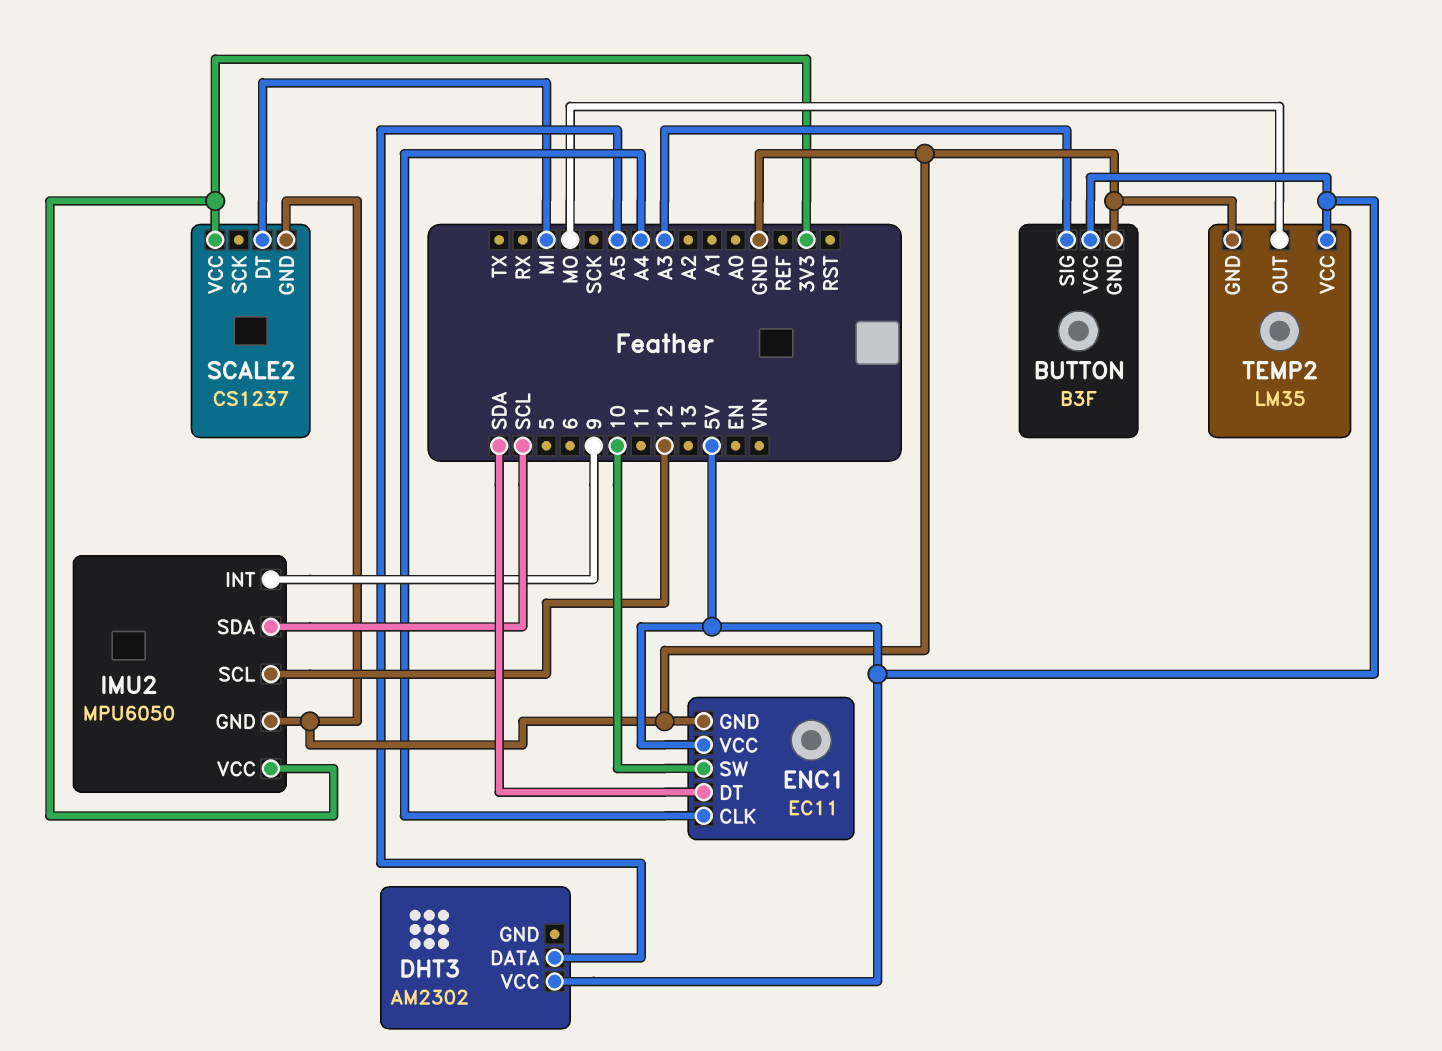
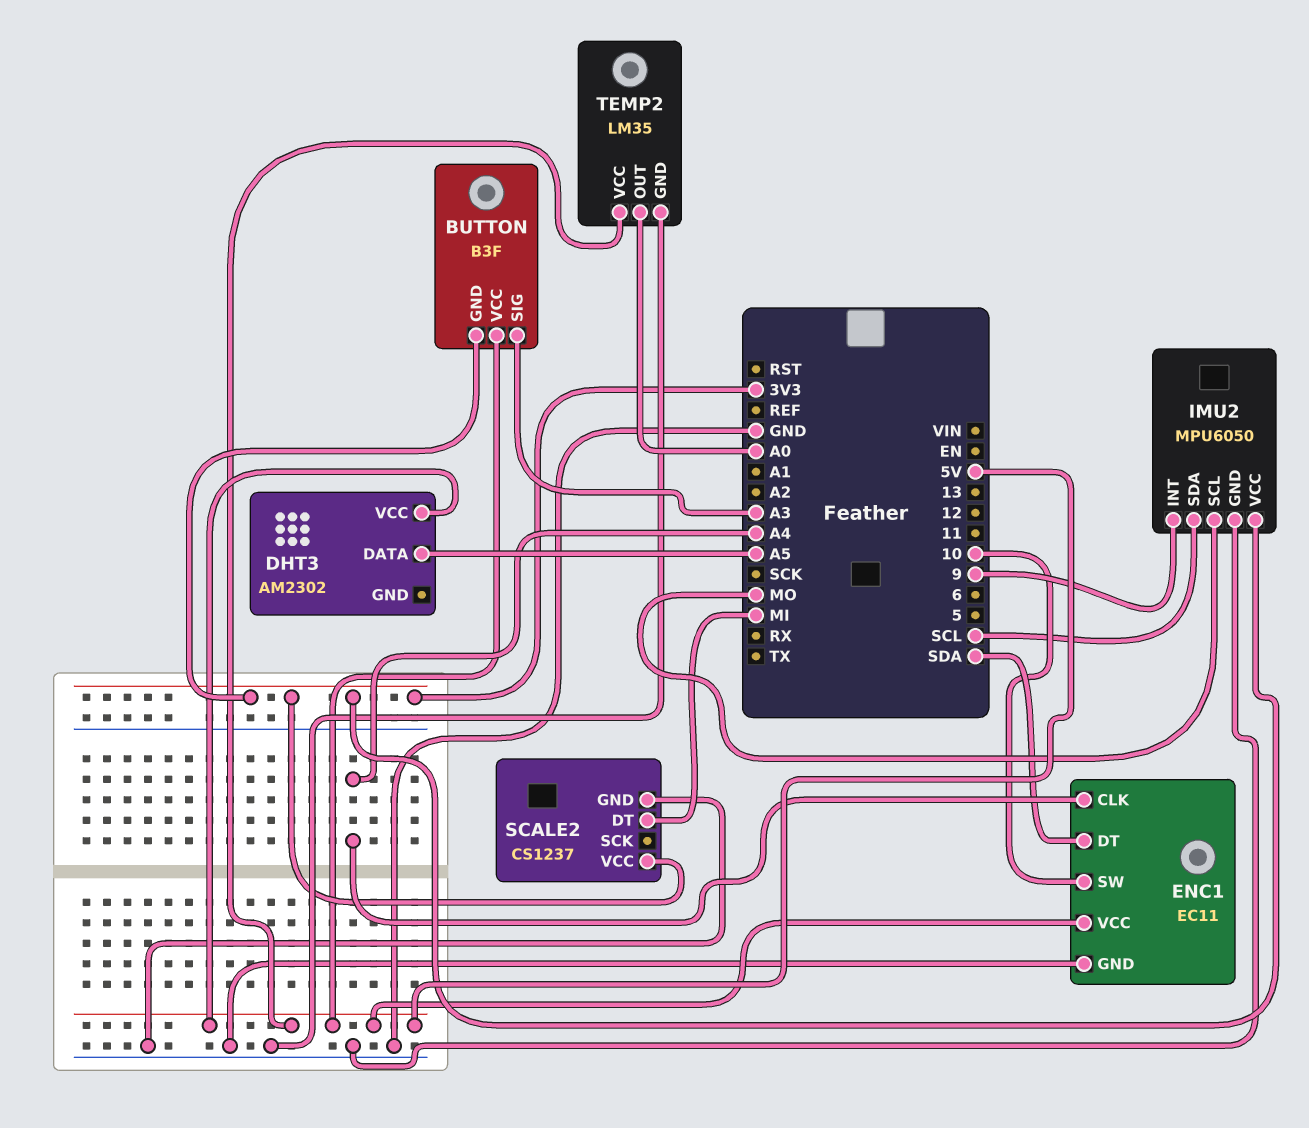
BUTTON pin GND: GND -> 3V3
IMU2 pin SCL: 12 -> MO
TEMP2 pin OUT: MO -> A0

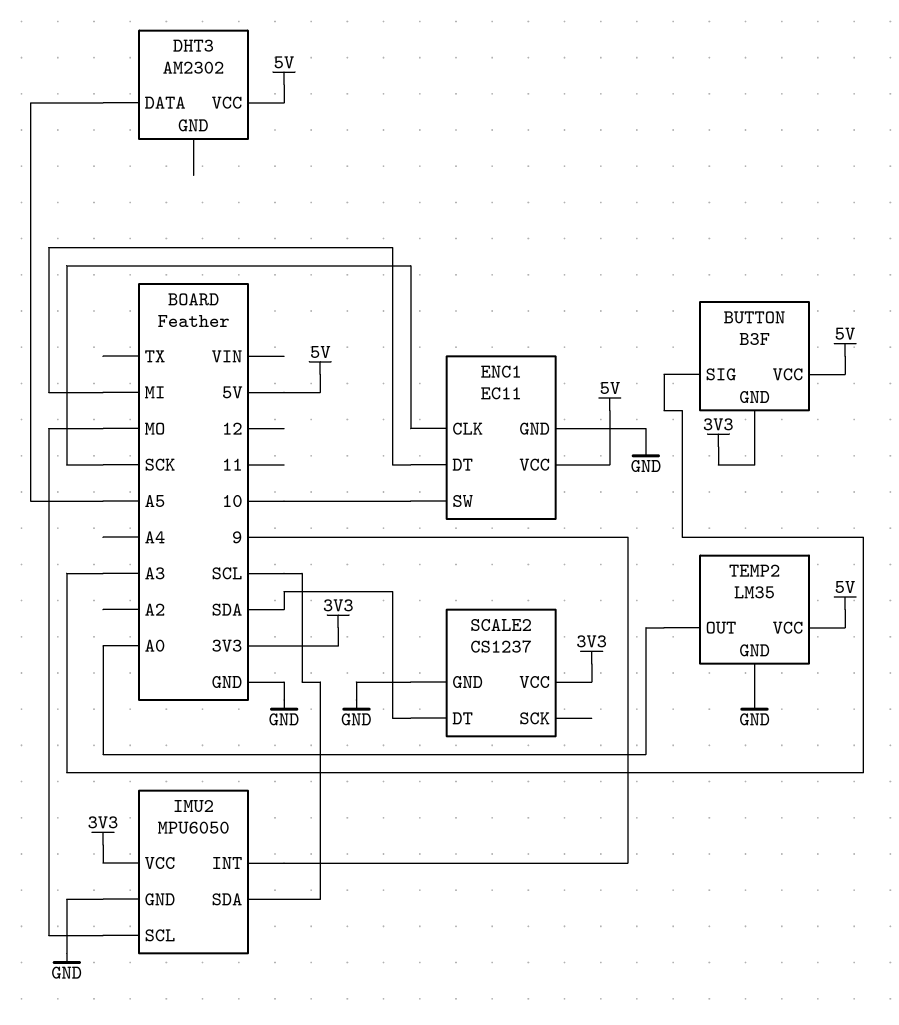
ENC1 pin CLK: A4 -> SCK
ENC1 pin DT: SDA -> MI
SCALE2 pin DT: MI -> SDA

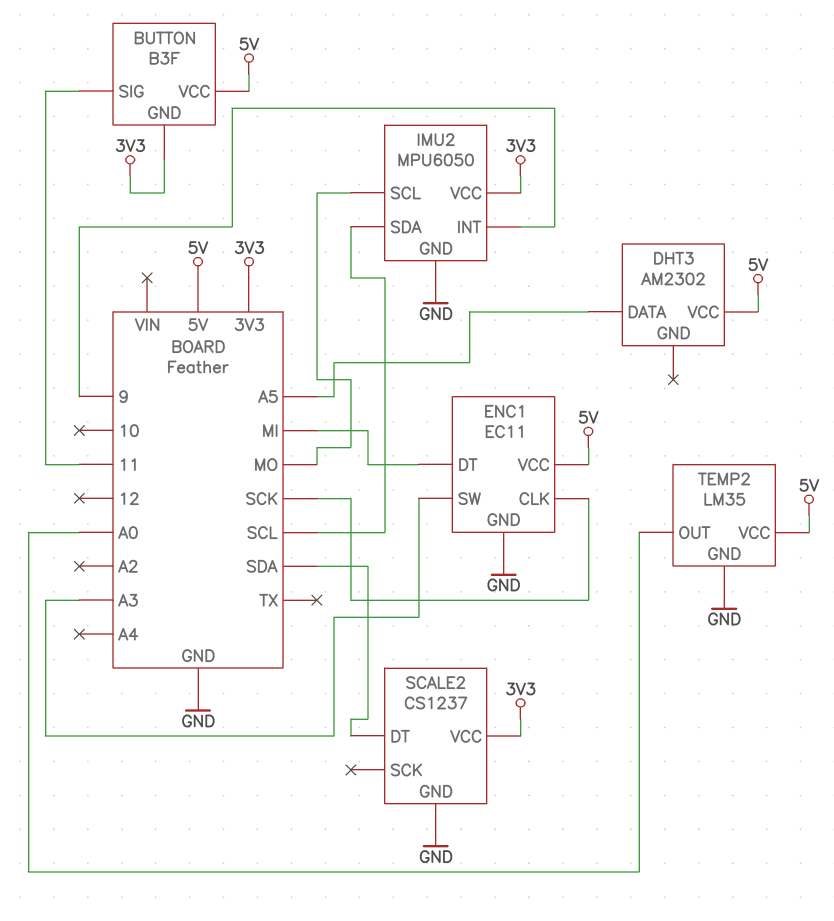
BUTTON pin SIG: A3 -> 11
ENC1 pin SW: 10 -> A3

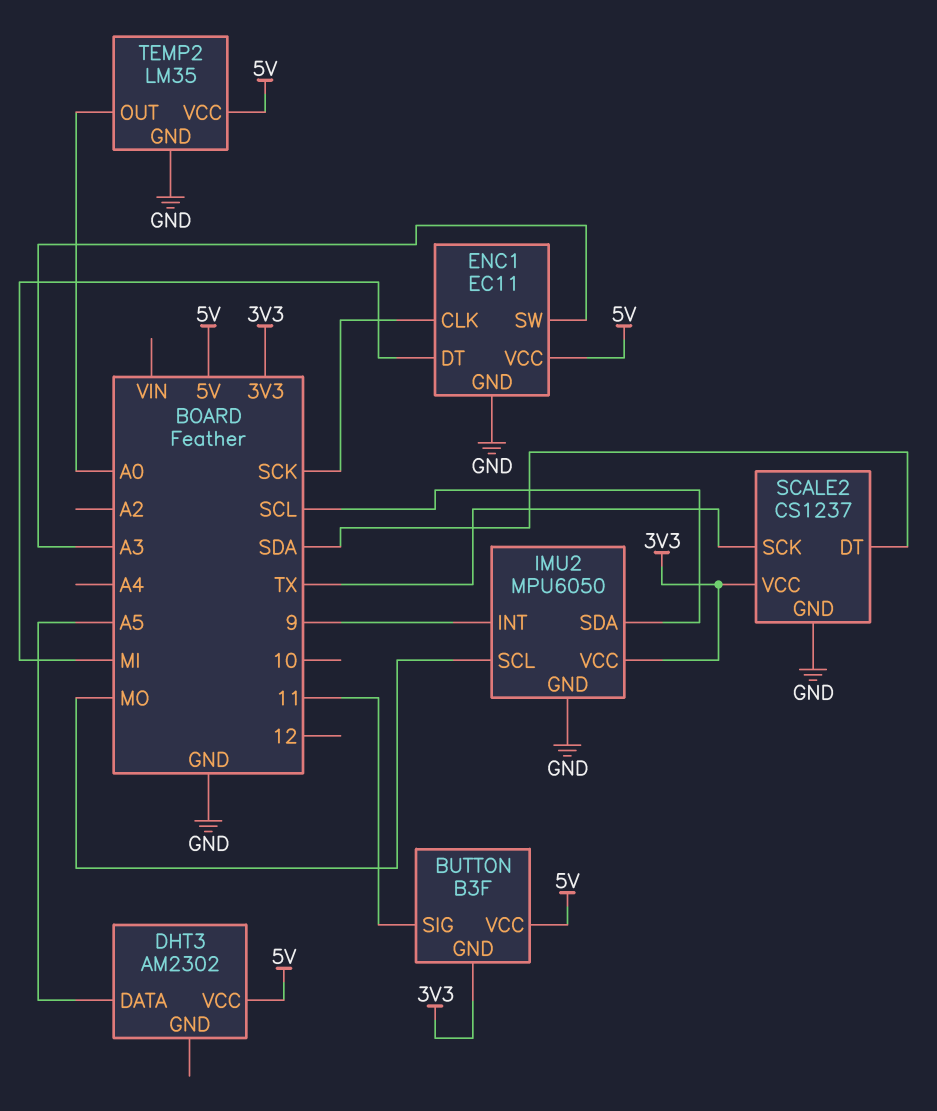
SCALE2 pin SCK: none -> TX

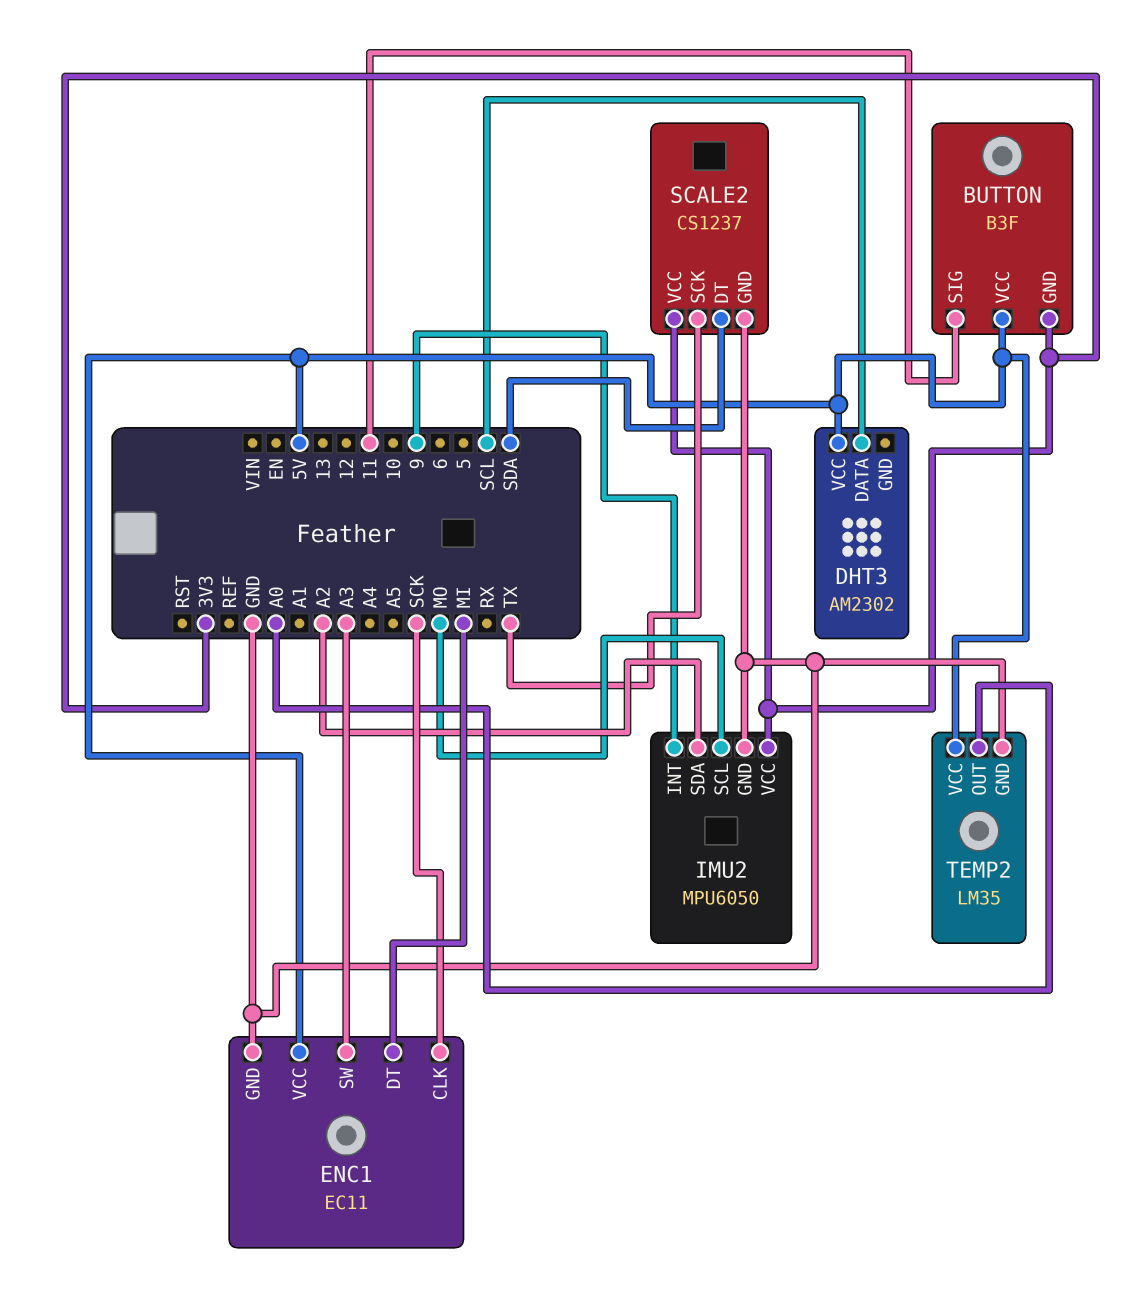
DHT3 pin DATA: A5 -> SCL
IMU2 pin SDA: SCL -> A2

